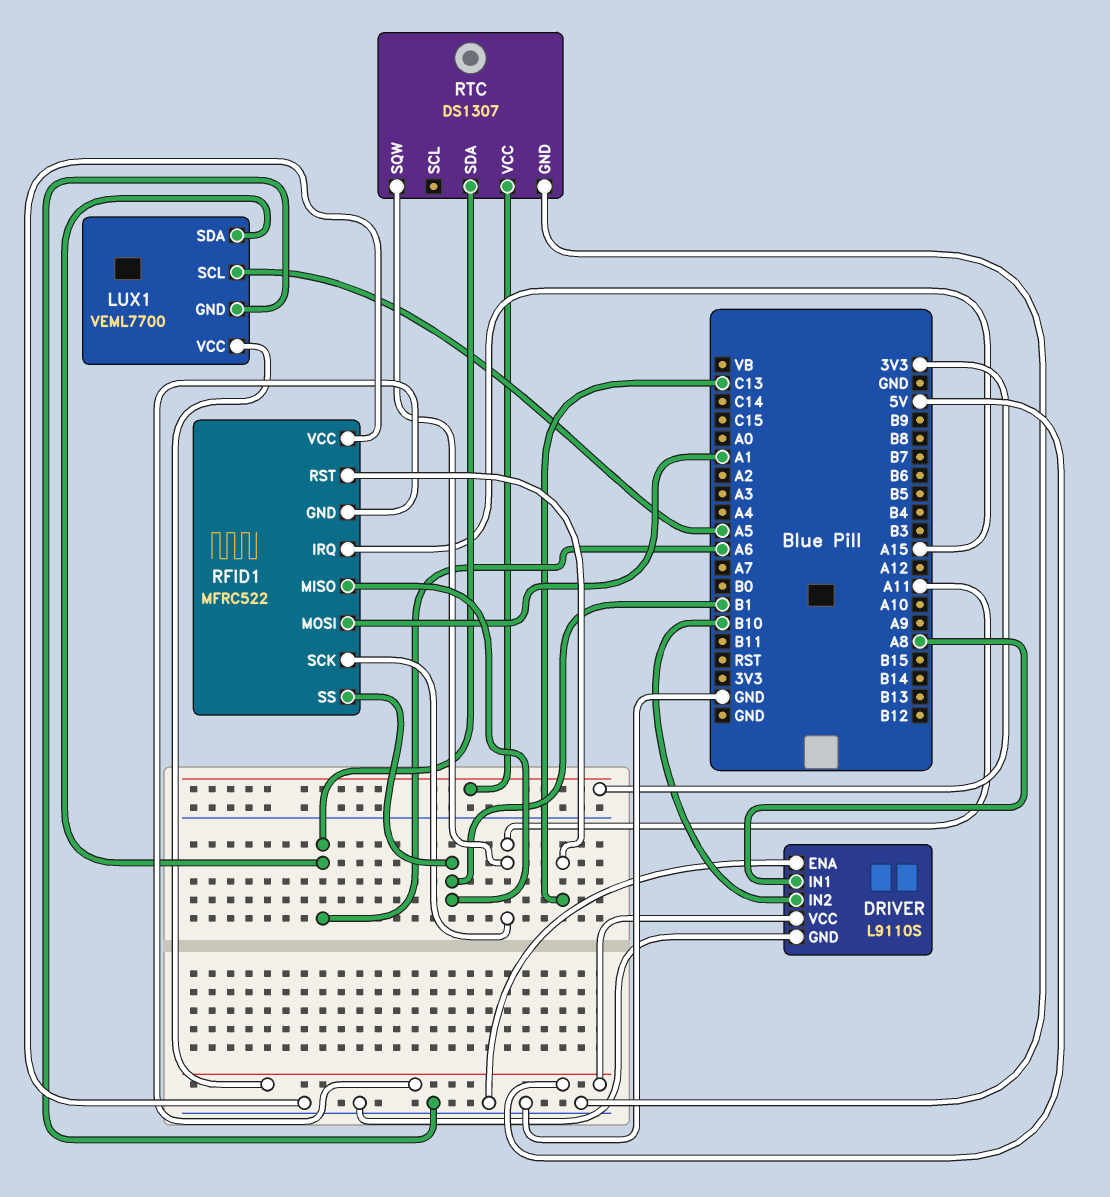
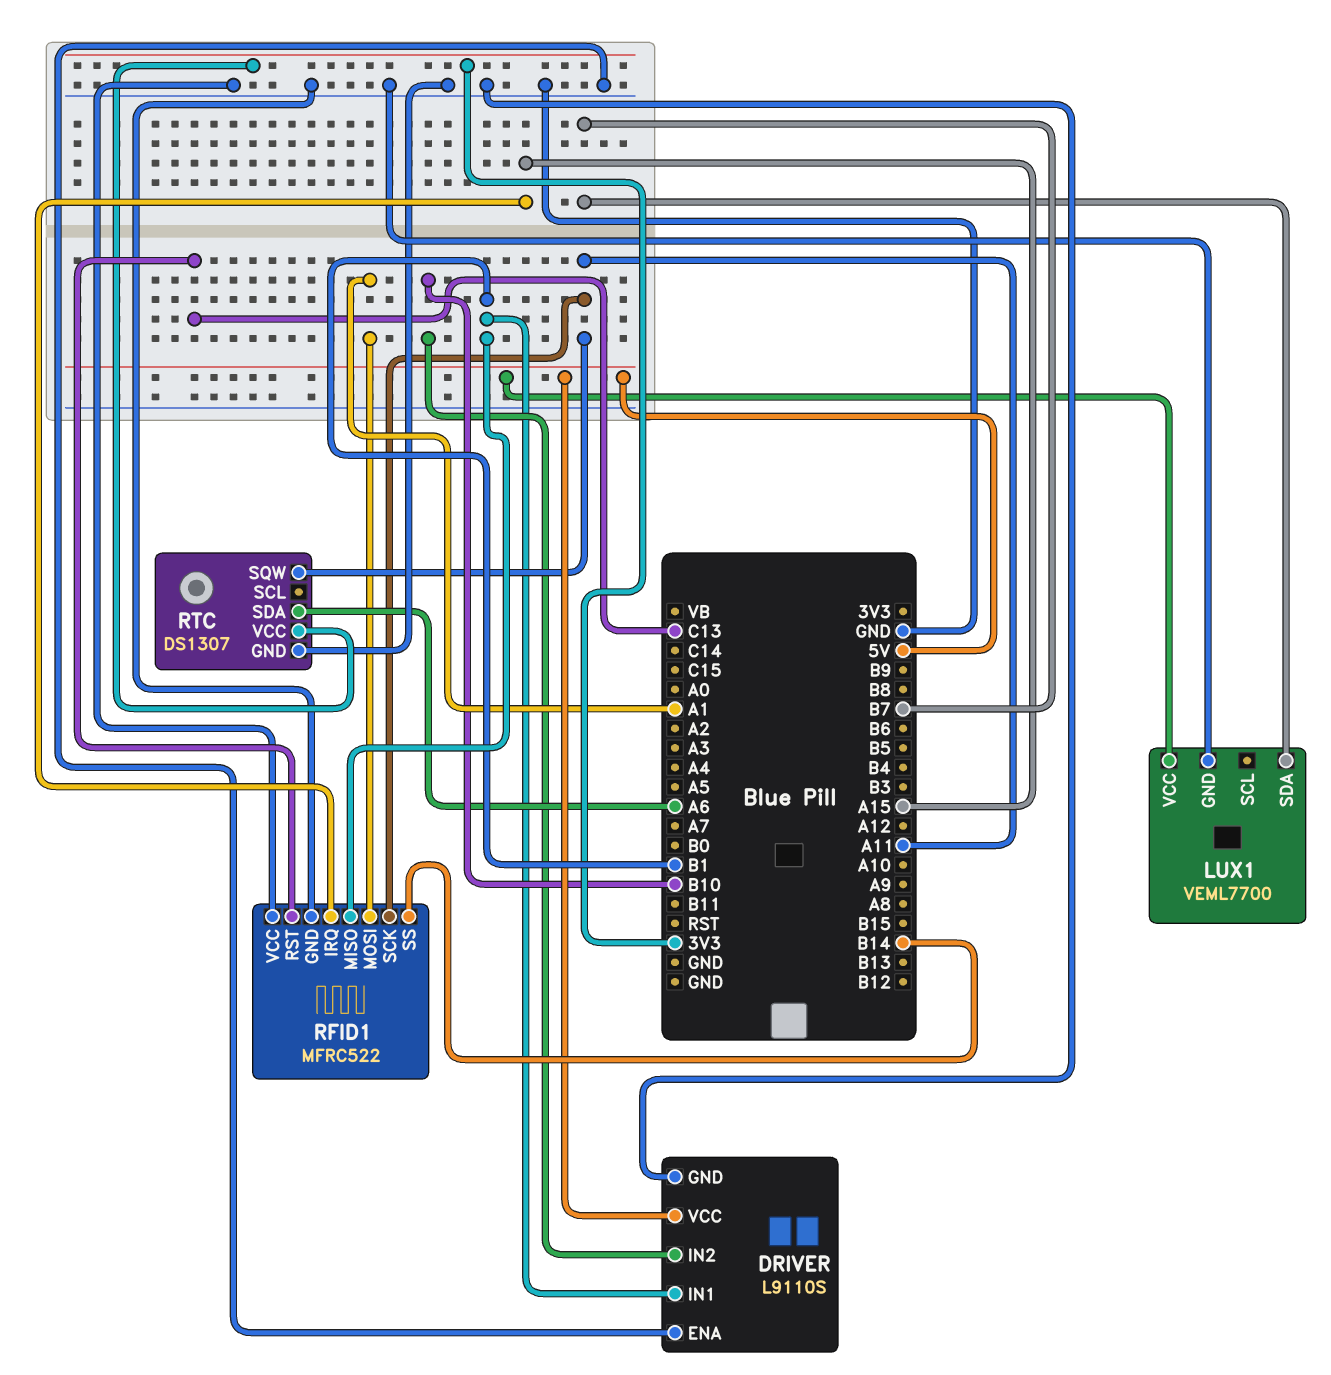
DRIVER pin IN1: A8 -> B1
LUX1 pin SCL: A5 -> none
LUX1 pin SDA: A6 -> B7
RFID1 pin GND: 5V -> GND
RFID1 pin SS: B1 -> B14

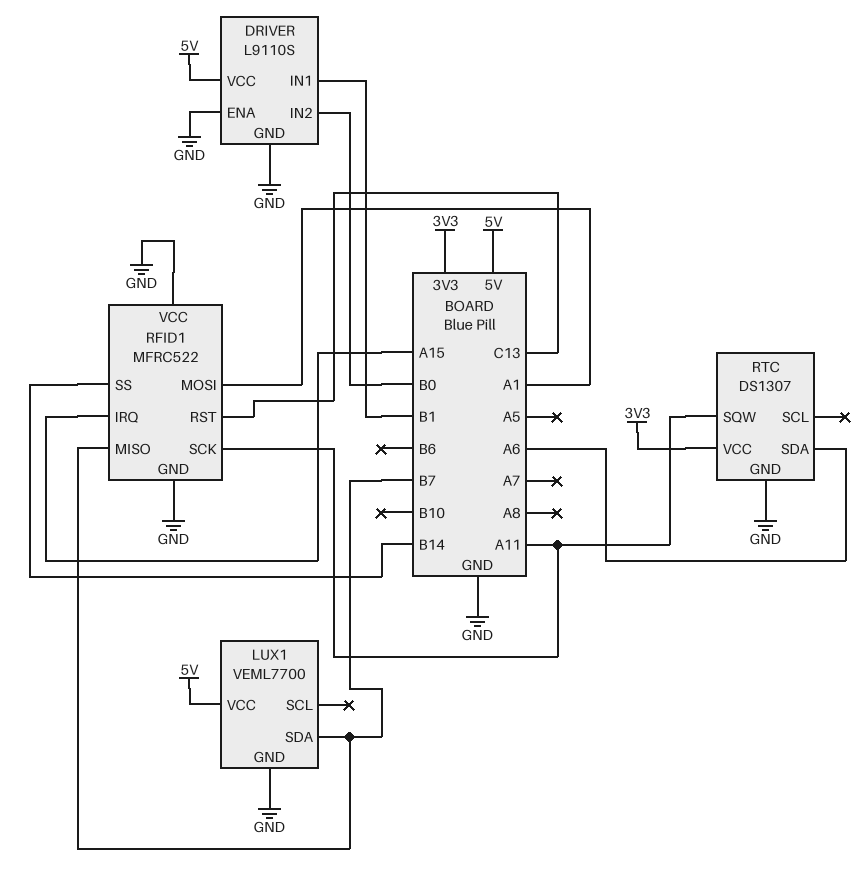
DRIVER pin IN2: B10 -> B0
RFID1 pin MISO: B1 -> B7

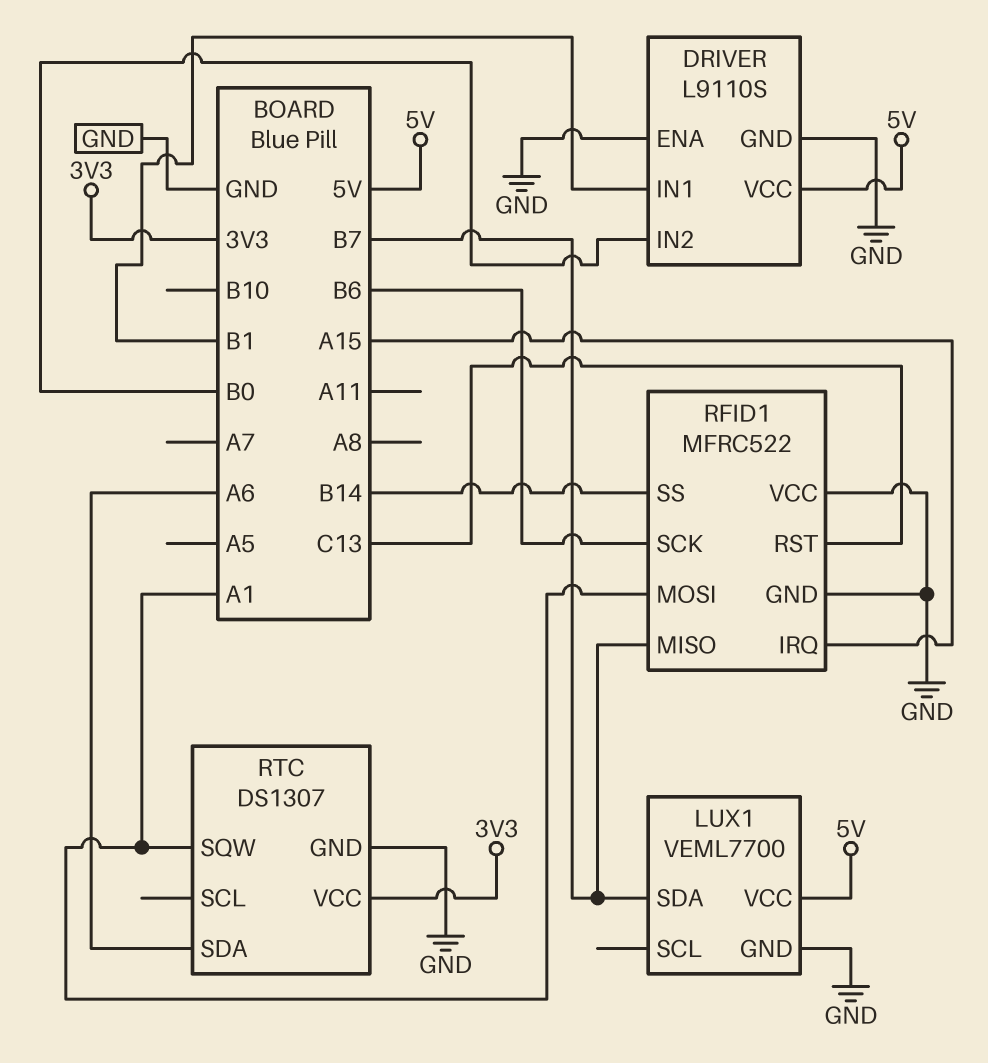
RFID1 pin SCK: A11 -> B6
RTC pin SQW: A11 -> A1

